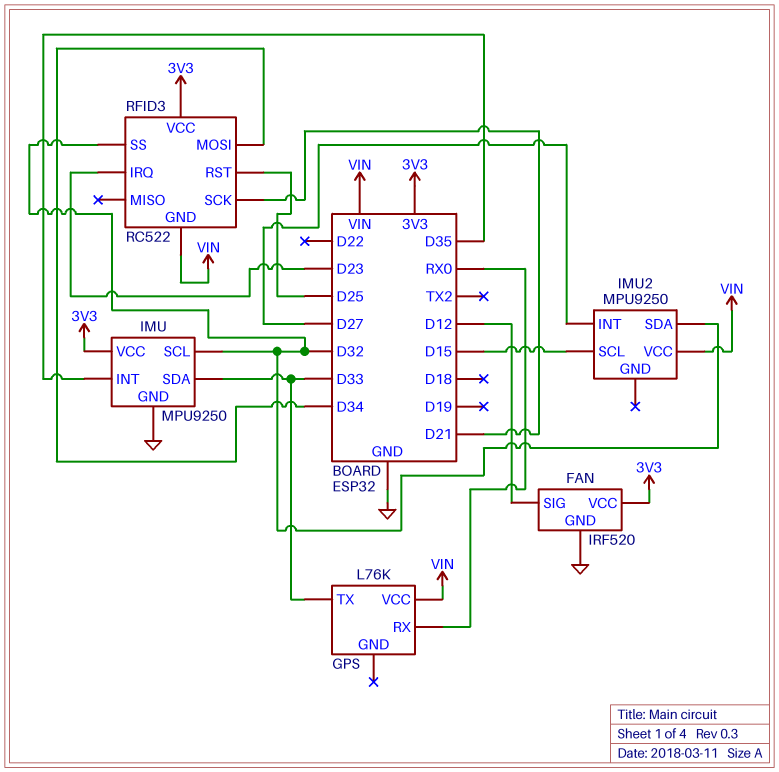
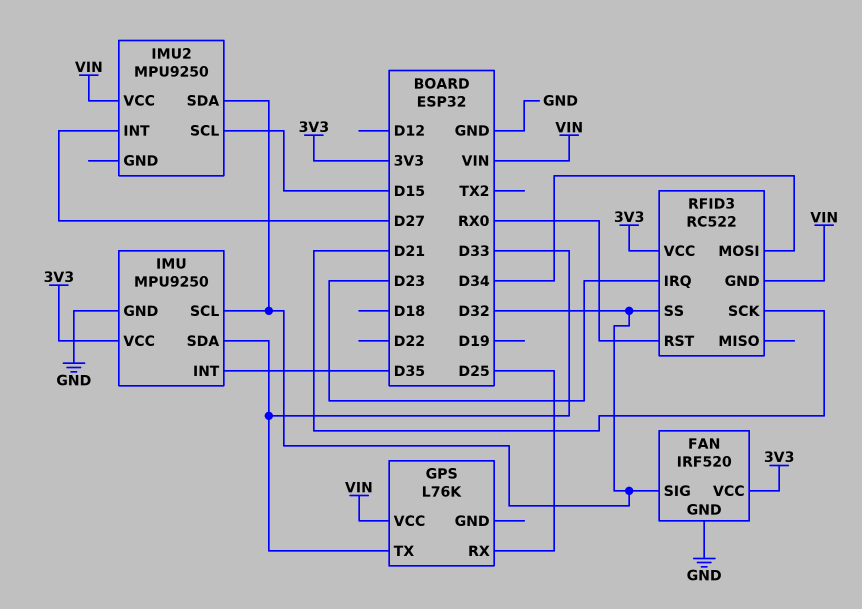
FAN pin SIG: D12 -> D32
GPS pin RX: RX0 -> D25
RFID3 pin RST: D25 -> RX0

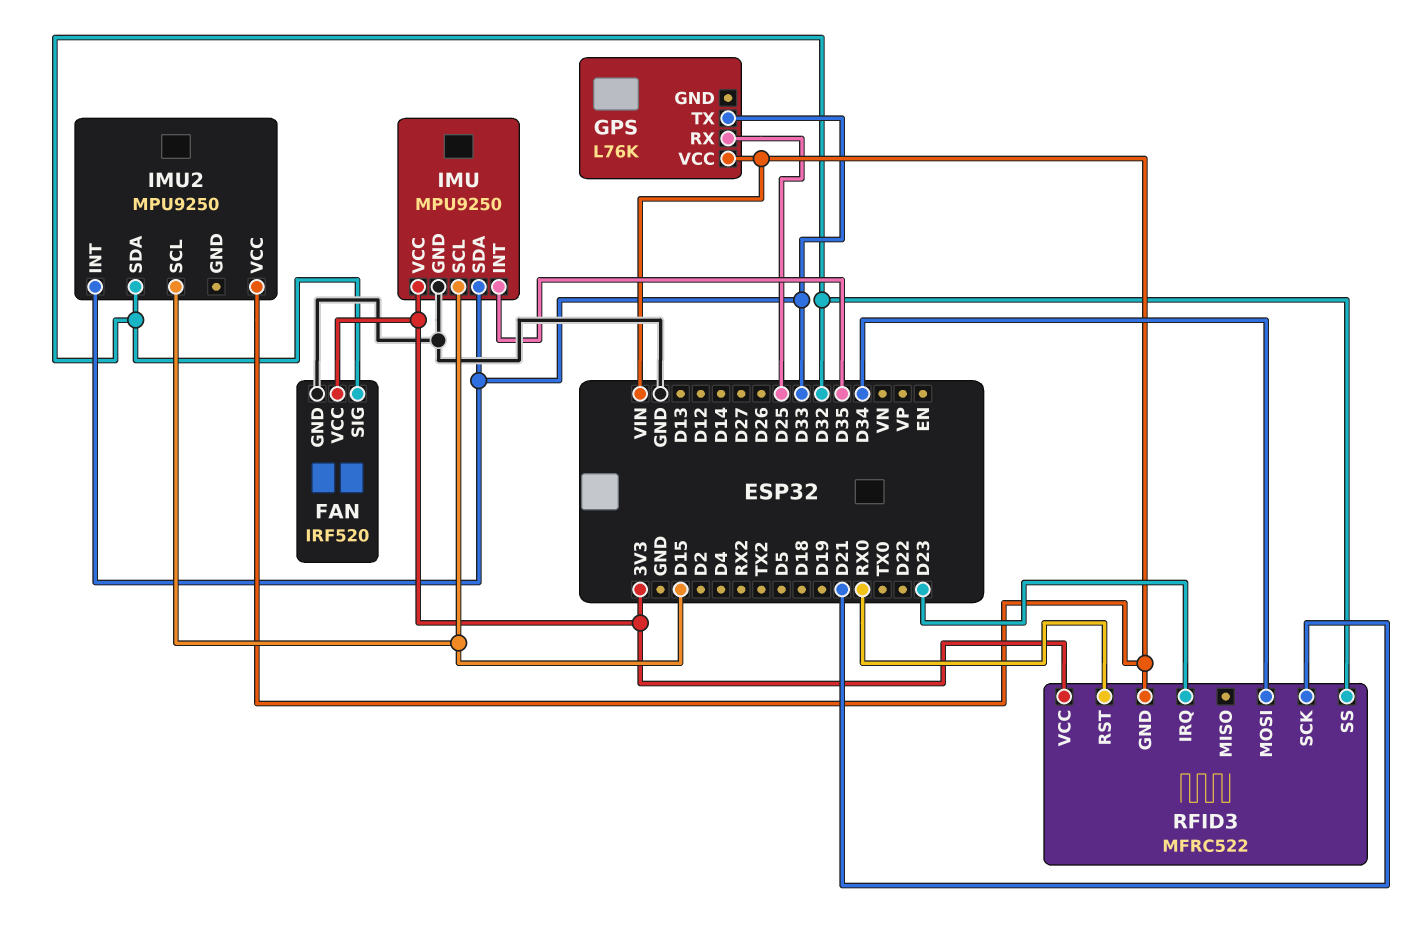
IMU pin SCL: D32 -> D15
IMU2 pin INT: D27 -> D33
RFID3: RC522 -> MFRC522

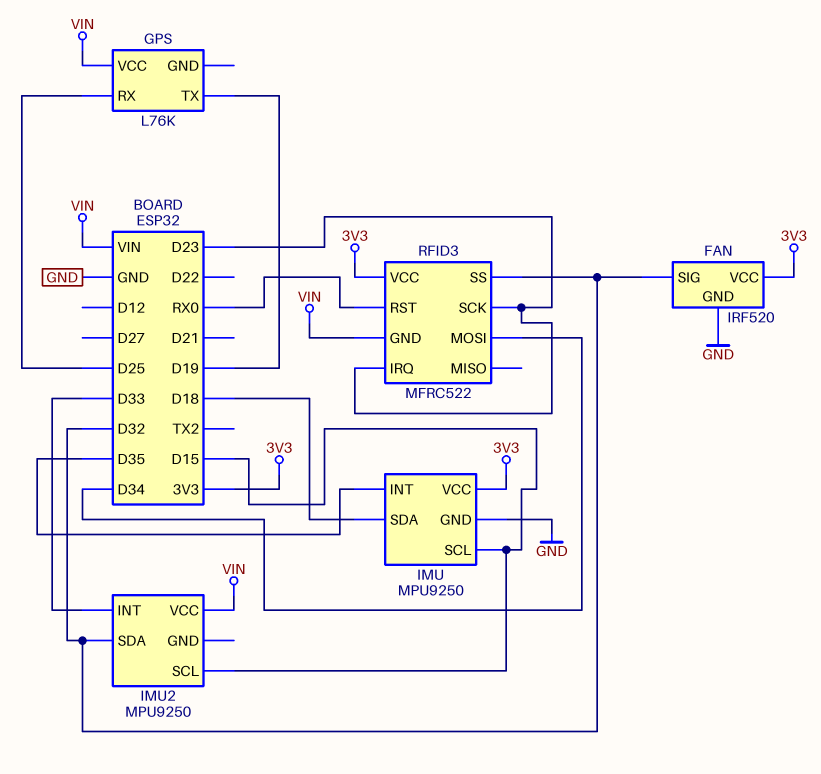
GPS pin TX: D33 -> D19
IMU pin SDA: D33 -> D18
RFID3 pin SCK: D21 -> D23

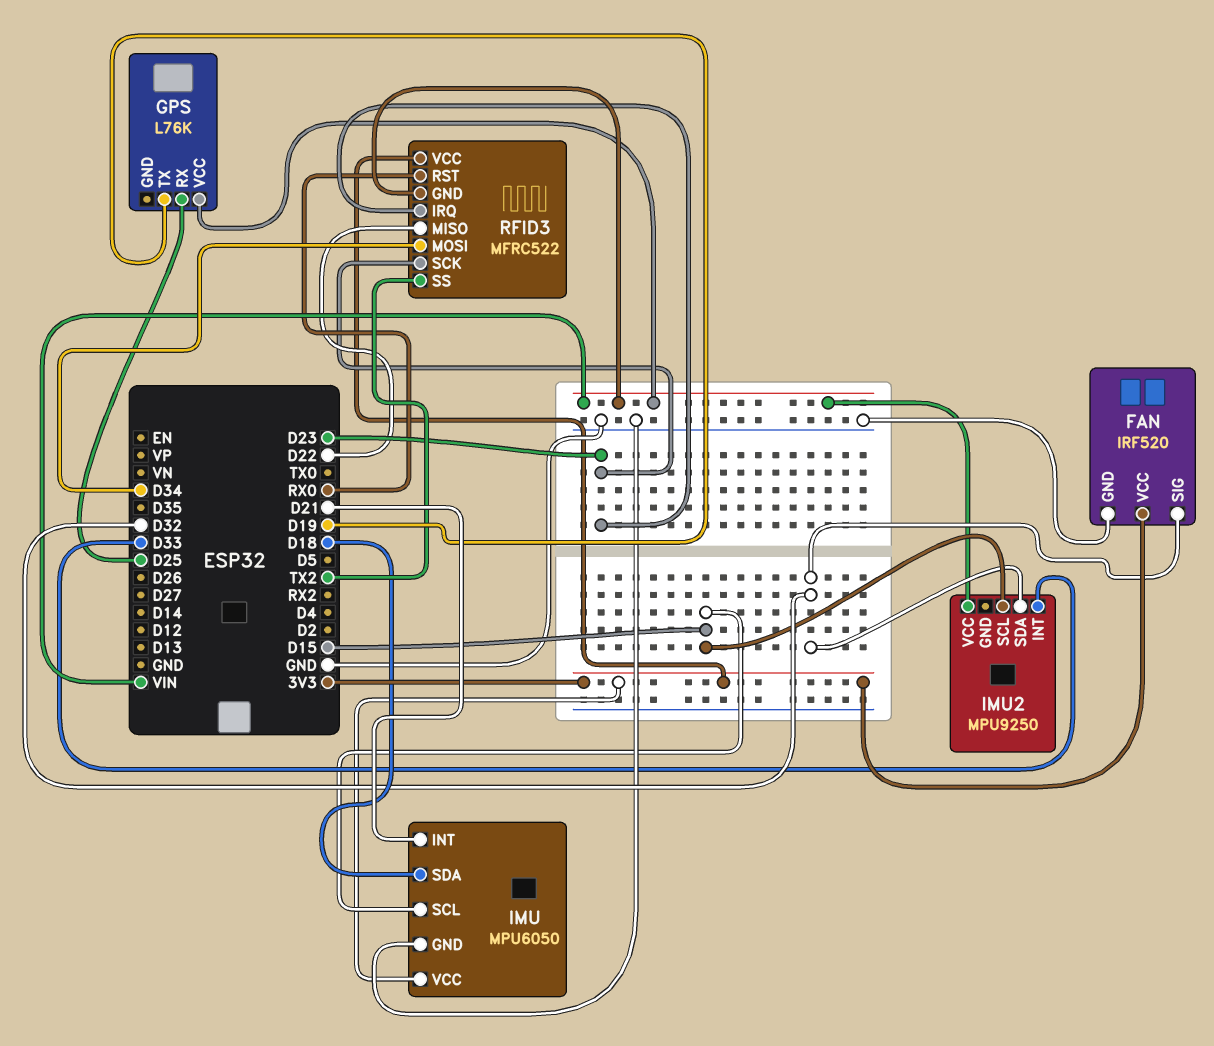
IMU: MPU9250 -> MPU6050
IMU pin INT: D35 -> D21
RFID3 pin MISO: none -> D22
RFID3 pin SS: D32 -> TX2

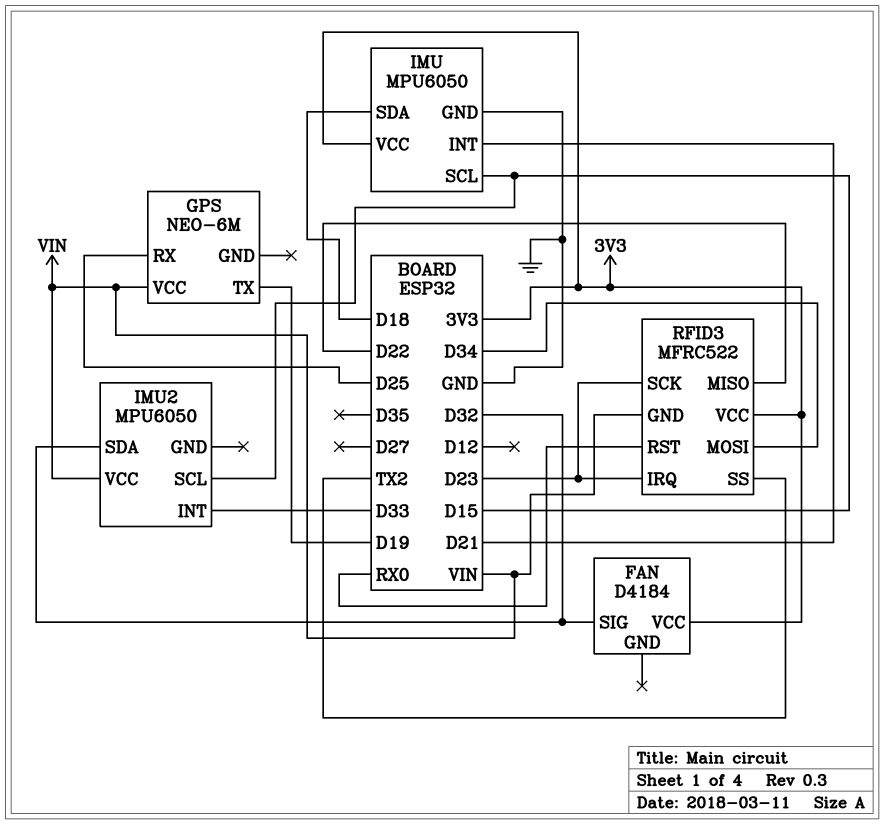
FAN: IRF520 -> D4184
FAN pin GND: GND -> none
GPS: L76K -> NEO-6M
IMU2: MPU9250 -> MPU6050

